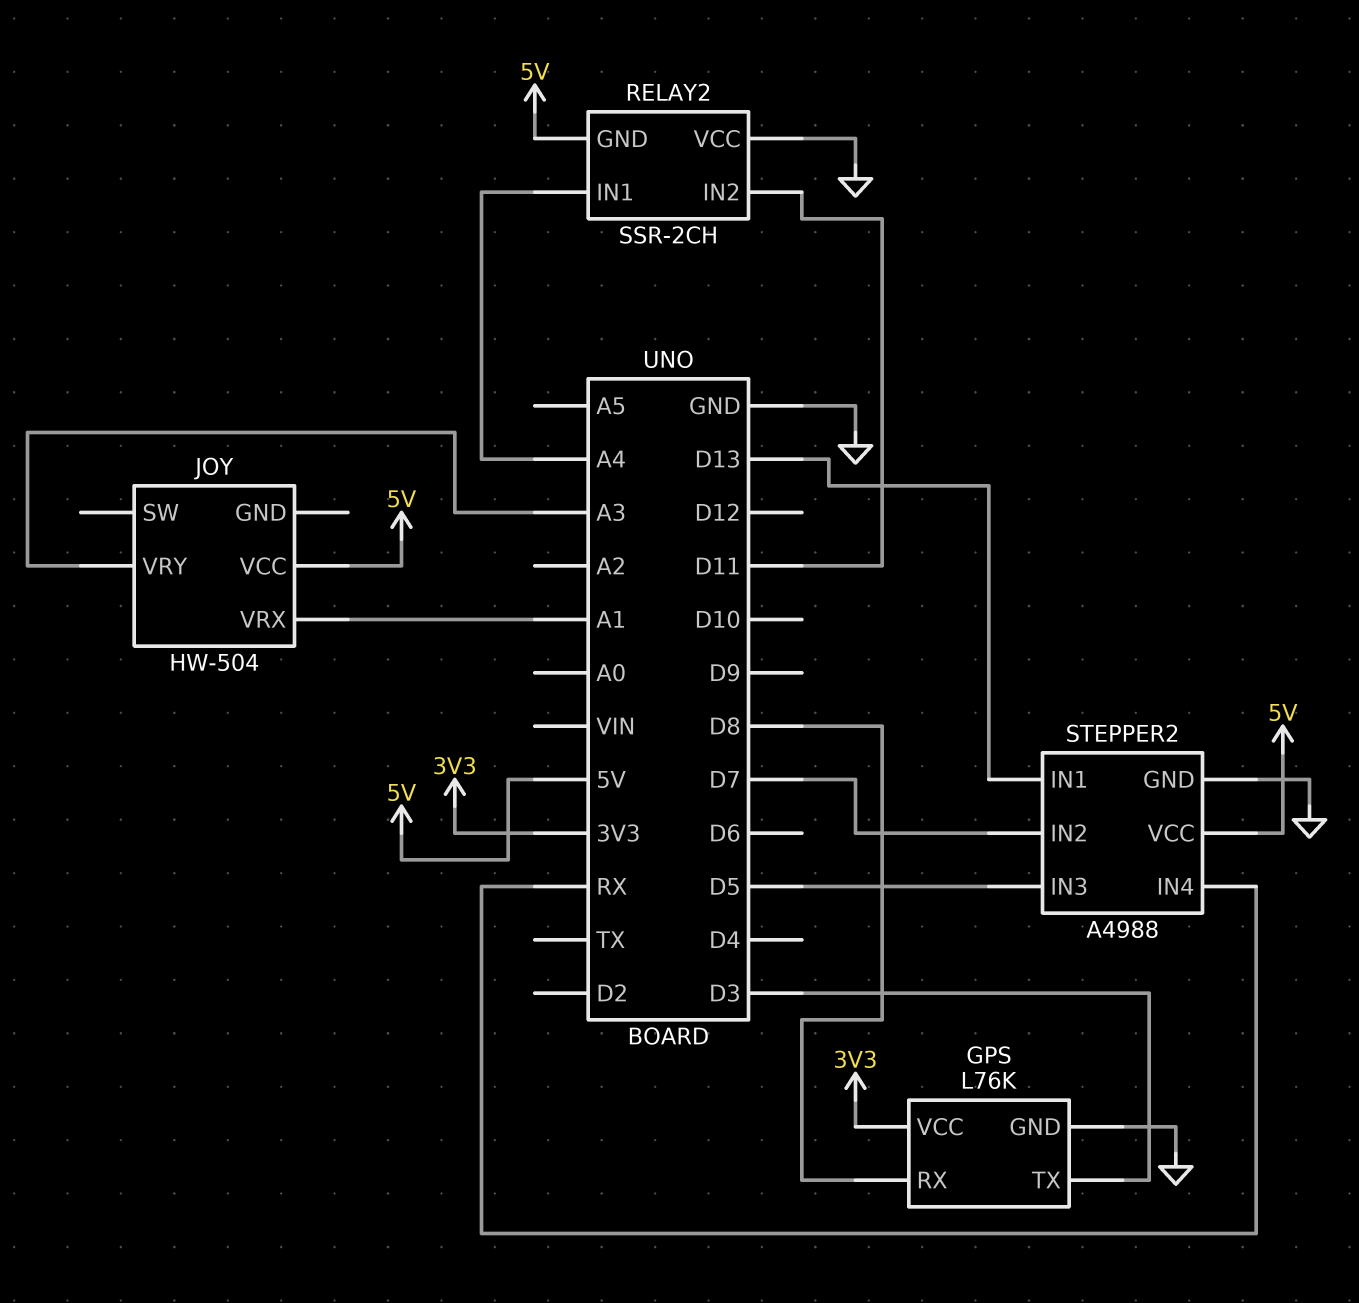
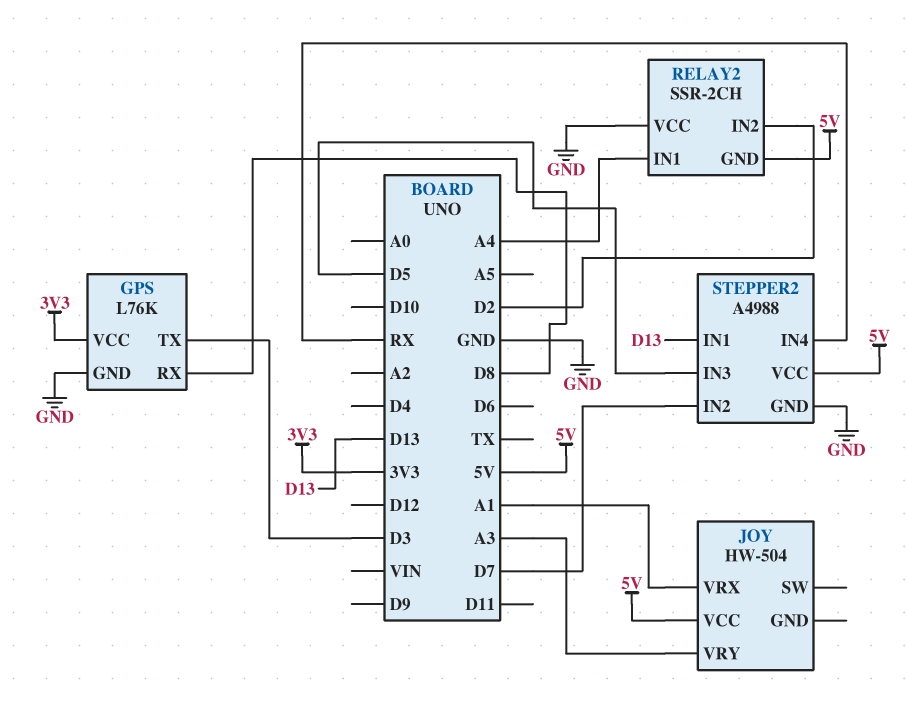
RELAY2 pin IN2: D11 -> D2

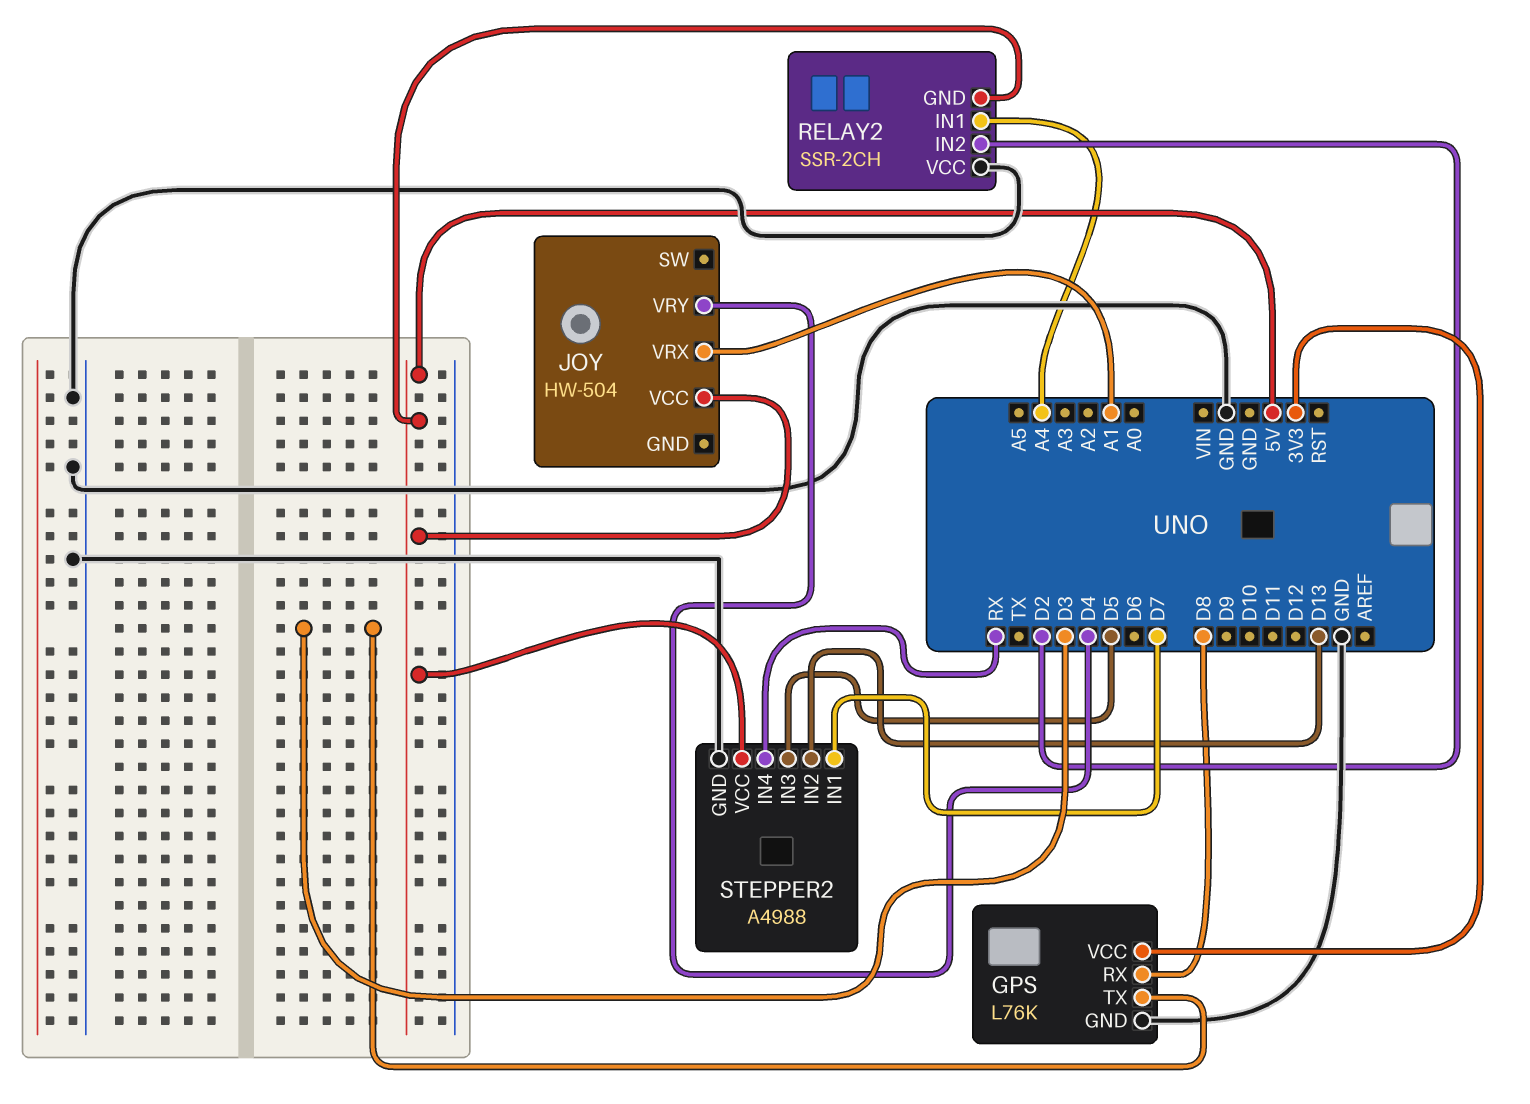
JOY pin VRY: A3 -> D4
STEPPER2 pin IN1: D13 -> D7
STEPPER2 pin IN2: D7 -> D13

